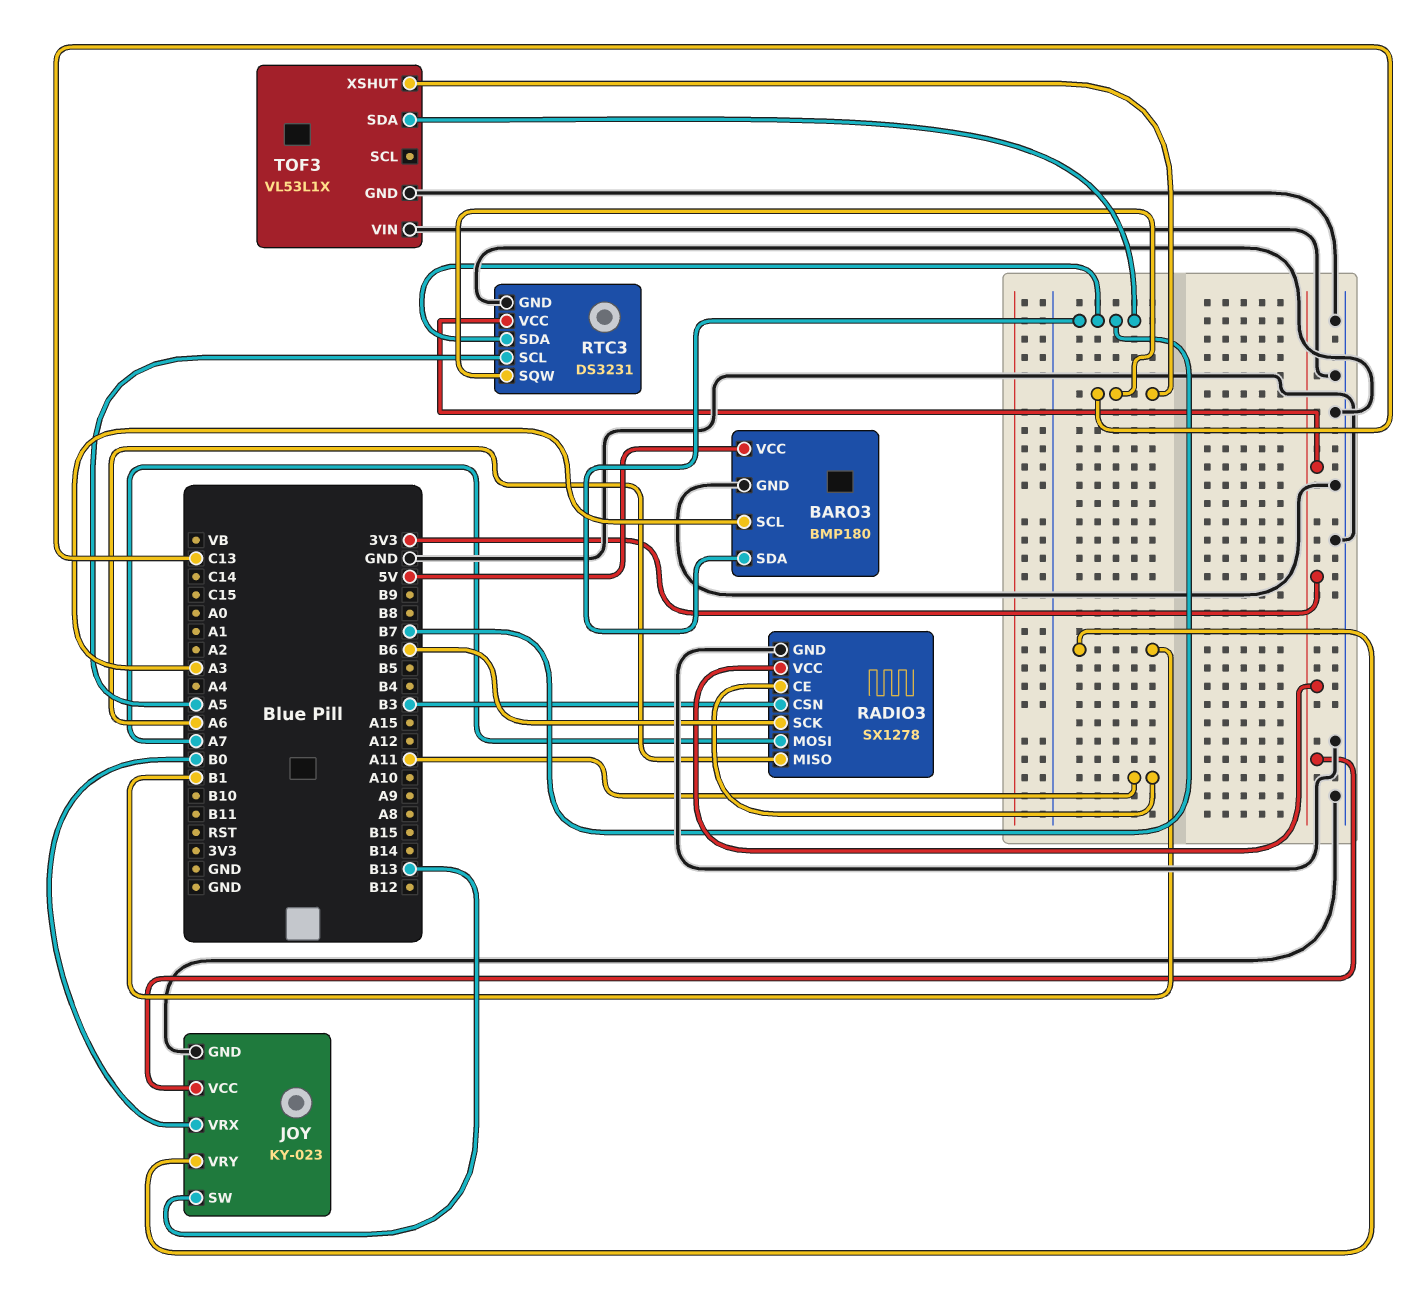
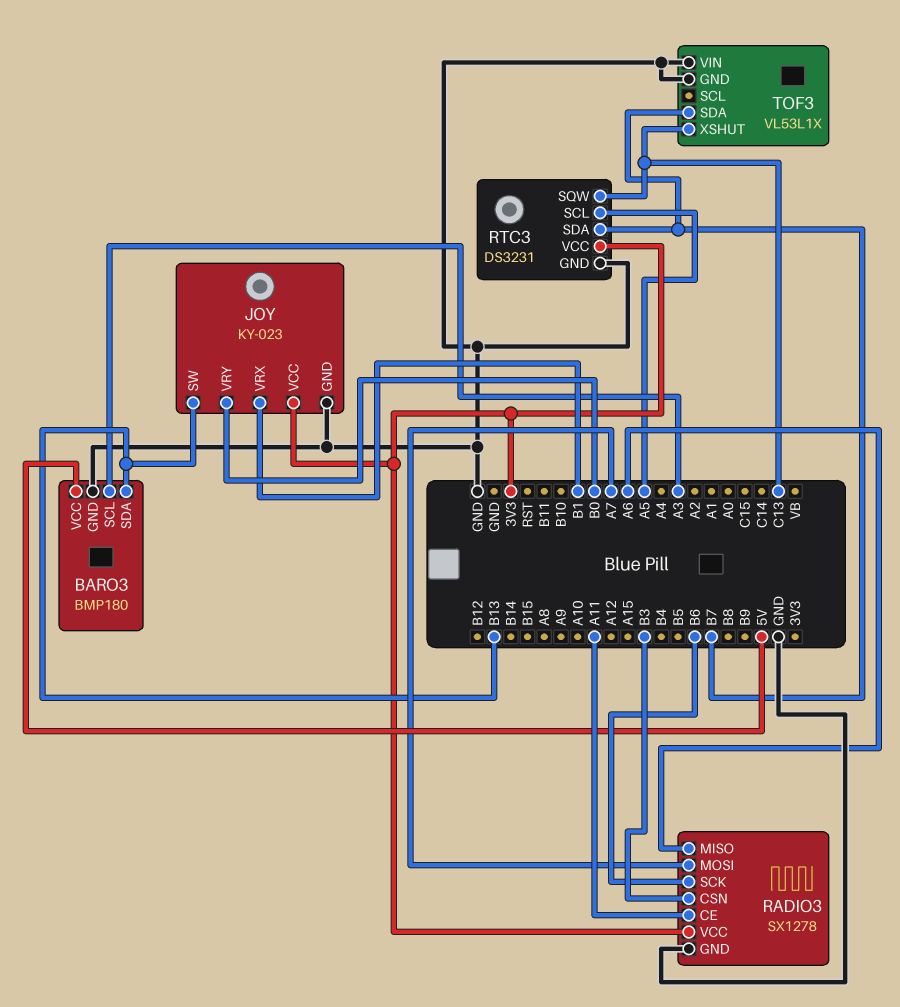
BARO3 pin SDA: B7 -> B13
JOY pin VRX: B0 -> B1
JOY pin VRY: B1 -> B0

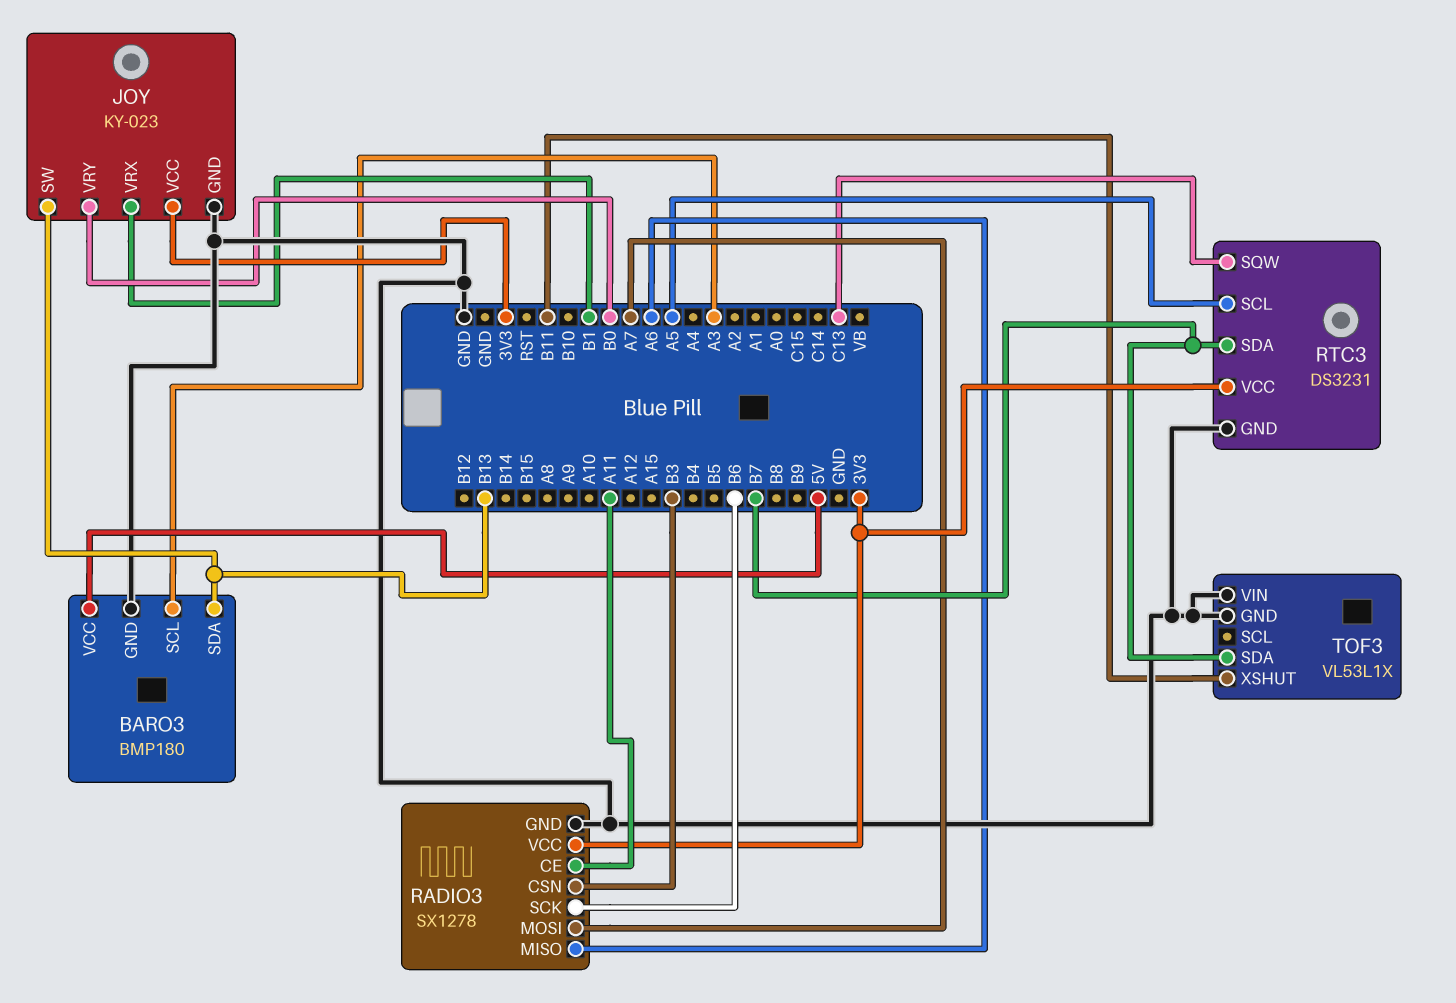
TOF3 pin XSHUT: C13 -> B11

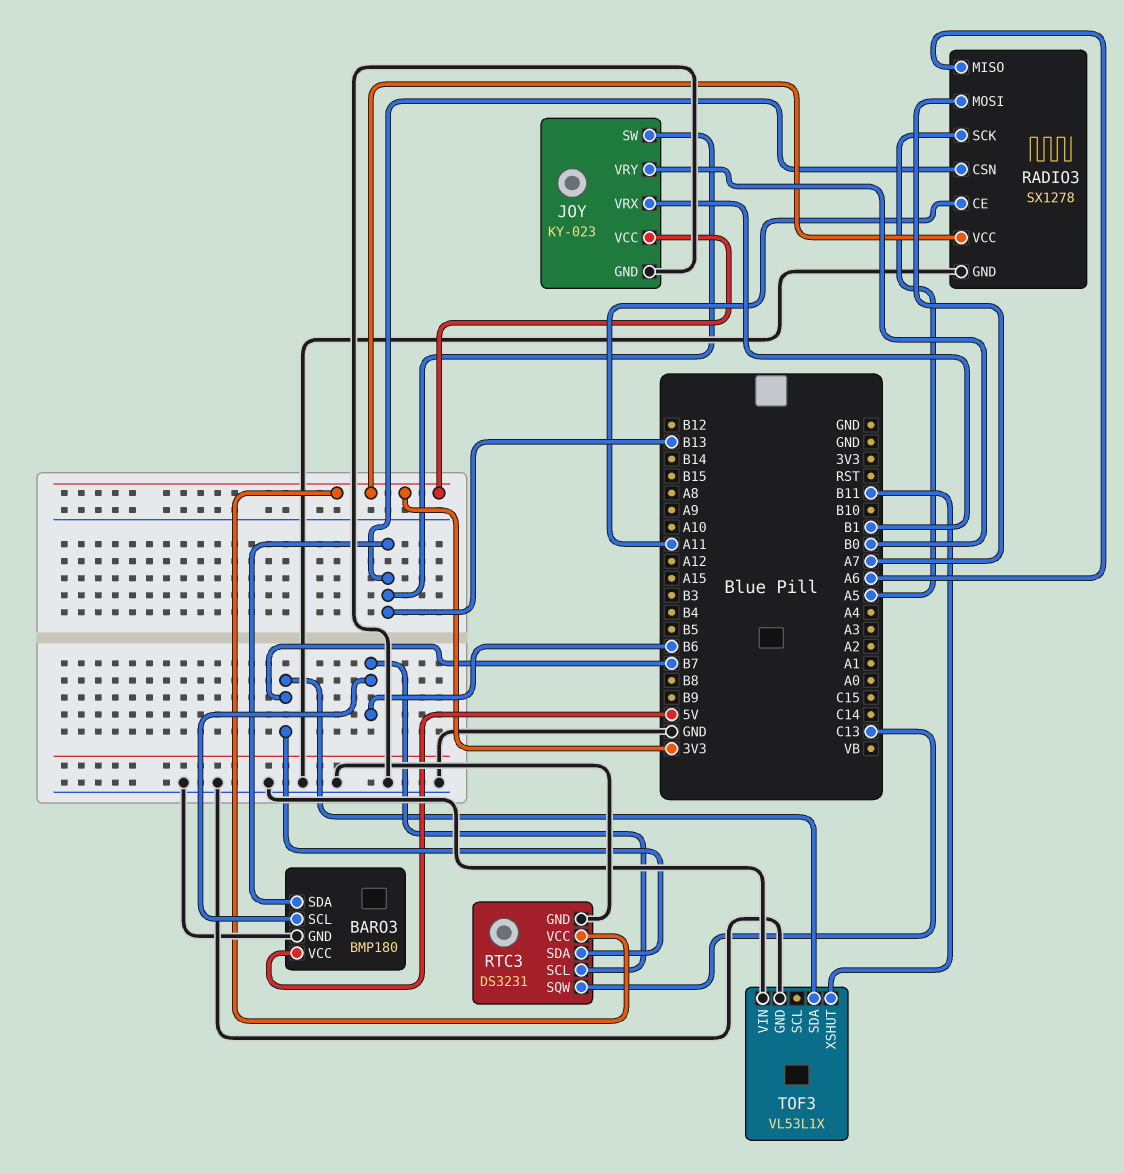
BARO3 pin SCL: A3 -> B6
RADIO3 pin CSN: B3 -> B13
RADIO3 pin SCK: B6 -> A5
RTC3 pin SCL: A5 -> B6

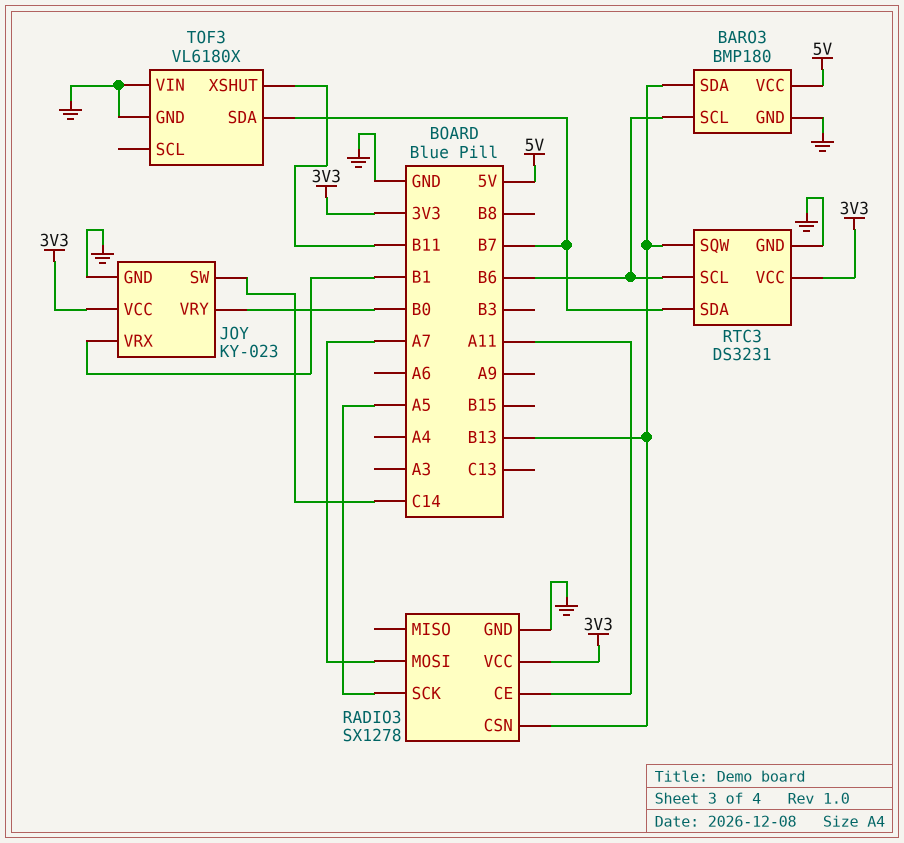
JOY pin SW: B13 -> C14
RADIO3 pin MISO: A6 -> none
RTC3 pin SQW: C13 -> B13
TOF3: VL53L1X -> VL6180X

